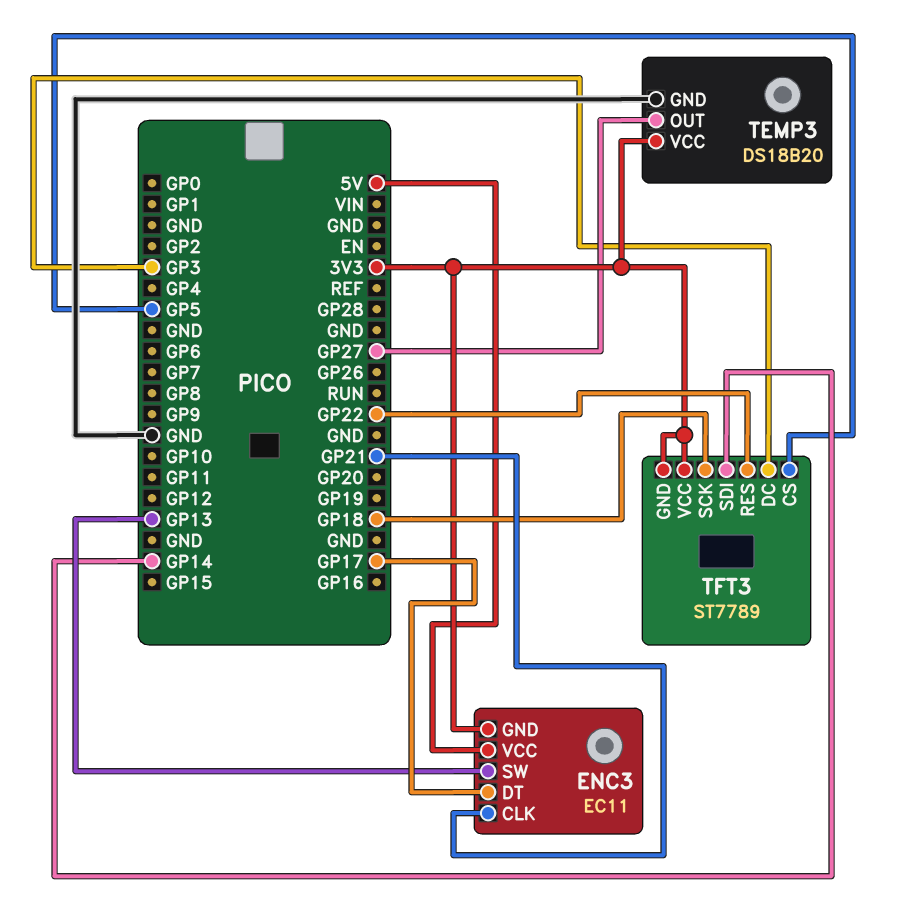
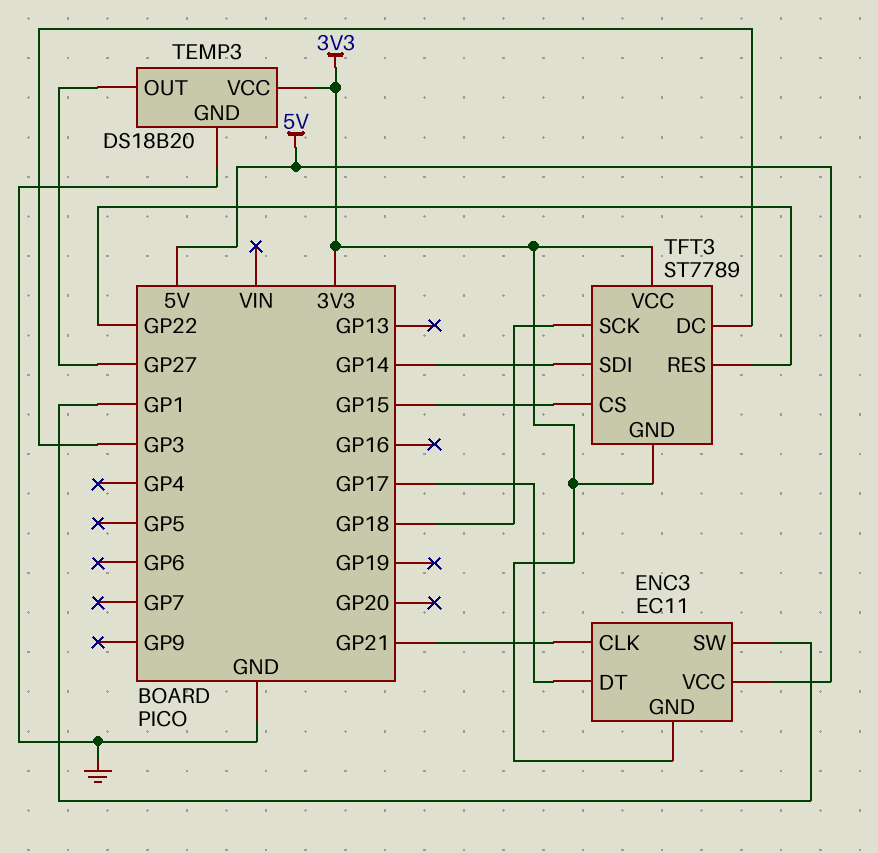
ENC3 pin SW: GP13 -> GP1
TFT3 pin CS: GP5 -> GP15

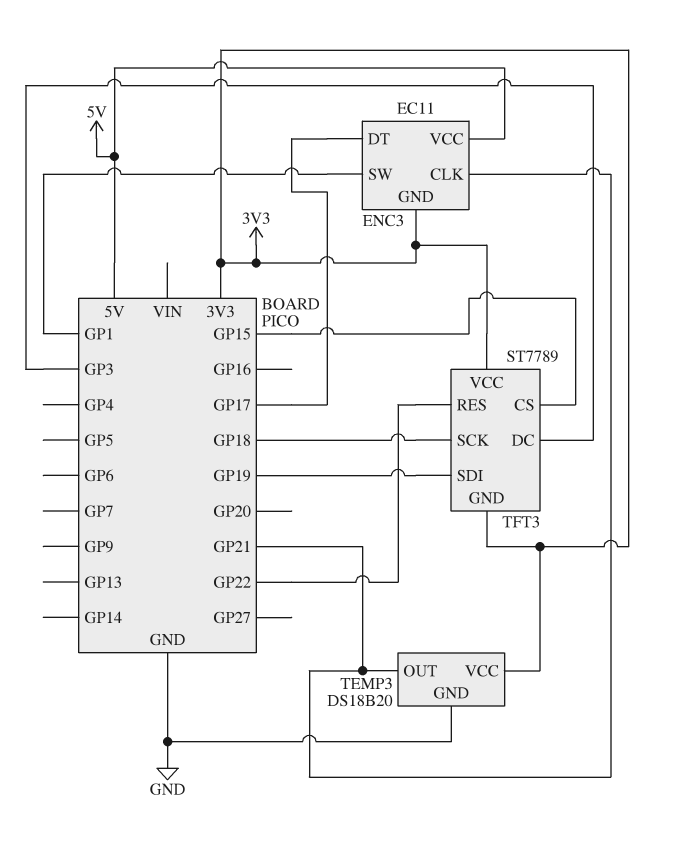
TEMP3 pin OUT: GP27 -> GP21
TFT3 pin SDI: GP14 -> GP19

